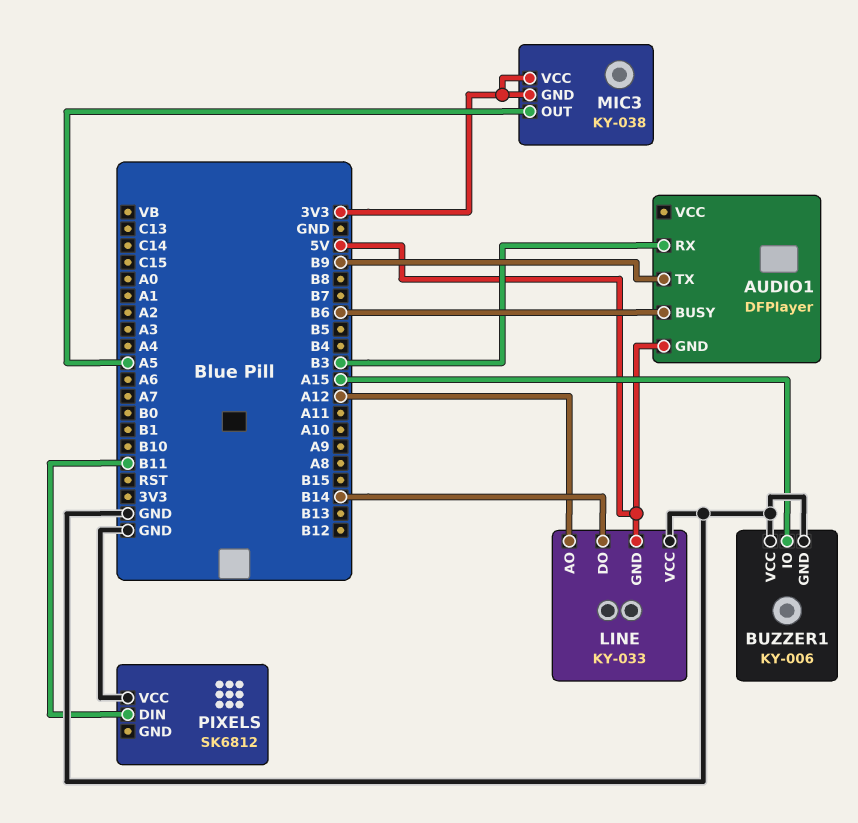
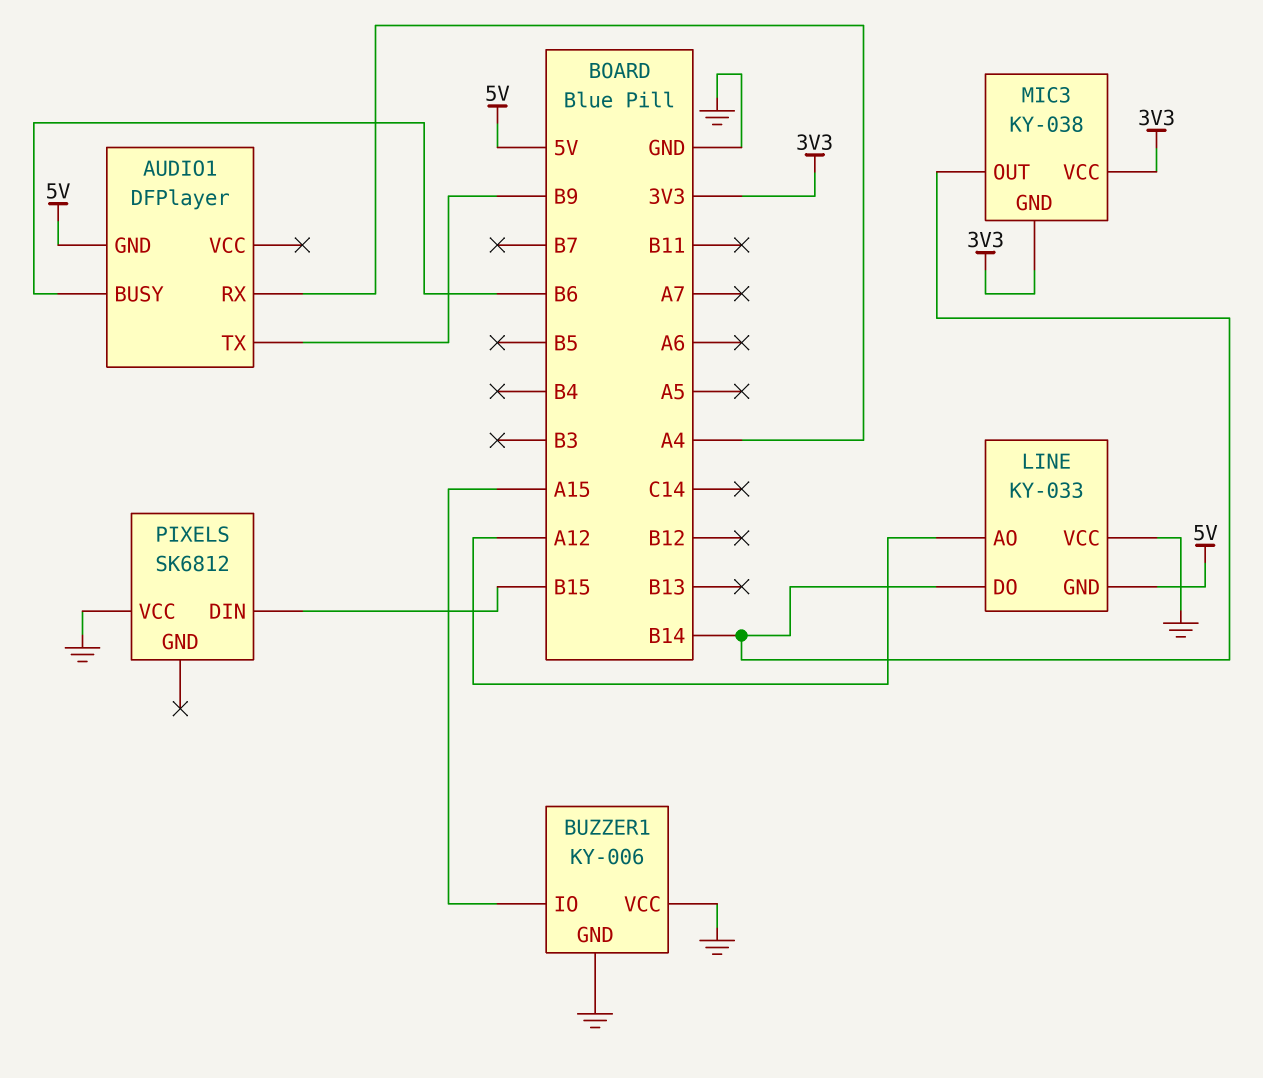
AUDIO1 pin RX: B3 -> A4
MIC3 pin OUT: A5 -> B14
PIXELS pin DIN: B11 -> B15

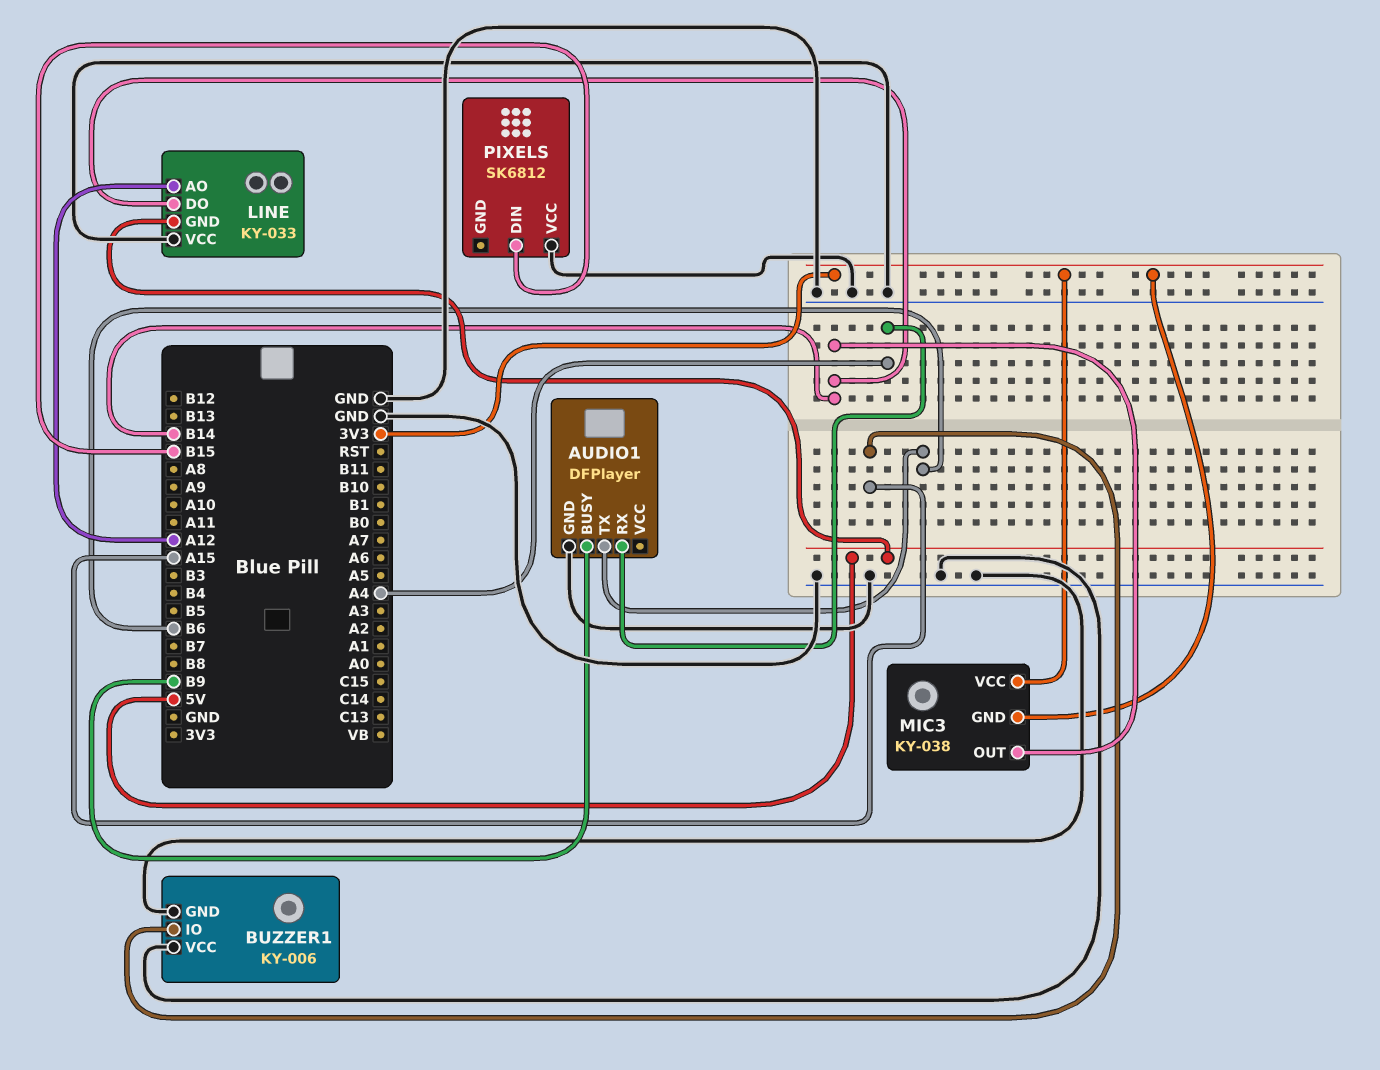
AUDIO1 pin BUSY: B6 -> B9
AUDIO1 pin GND: 5V -> GND
AUDIO1 pin TX: B9 -> B6

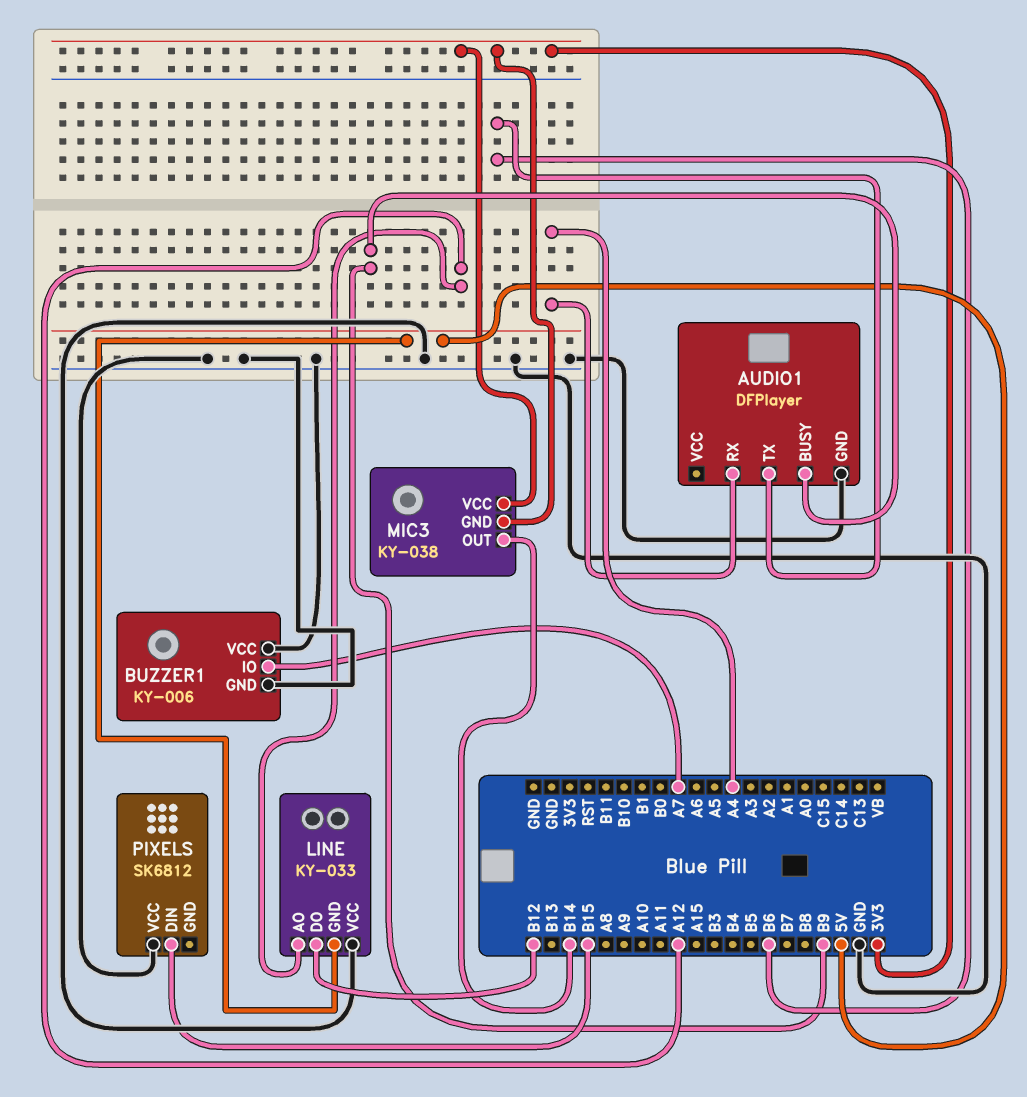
BUZZER1 pin IO: A15 -> A7
LINE pin DO: B14 -> B12

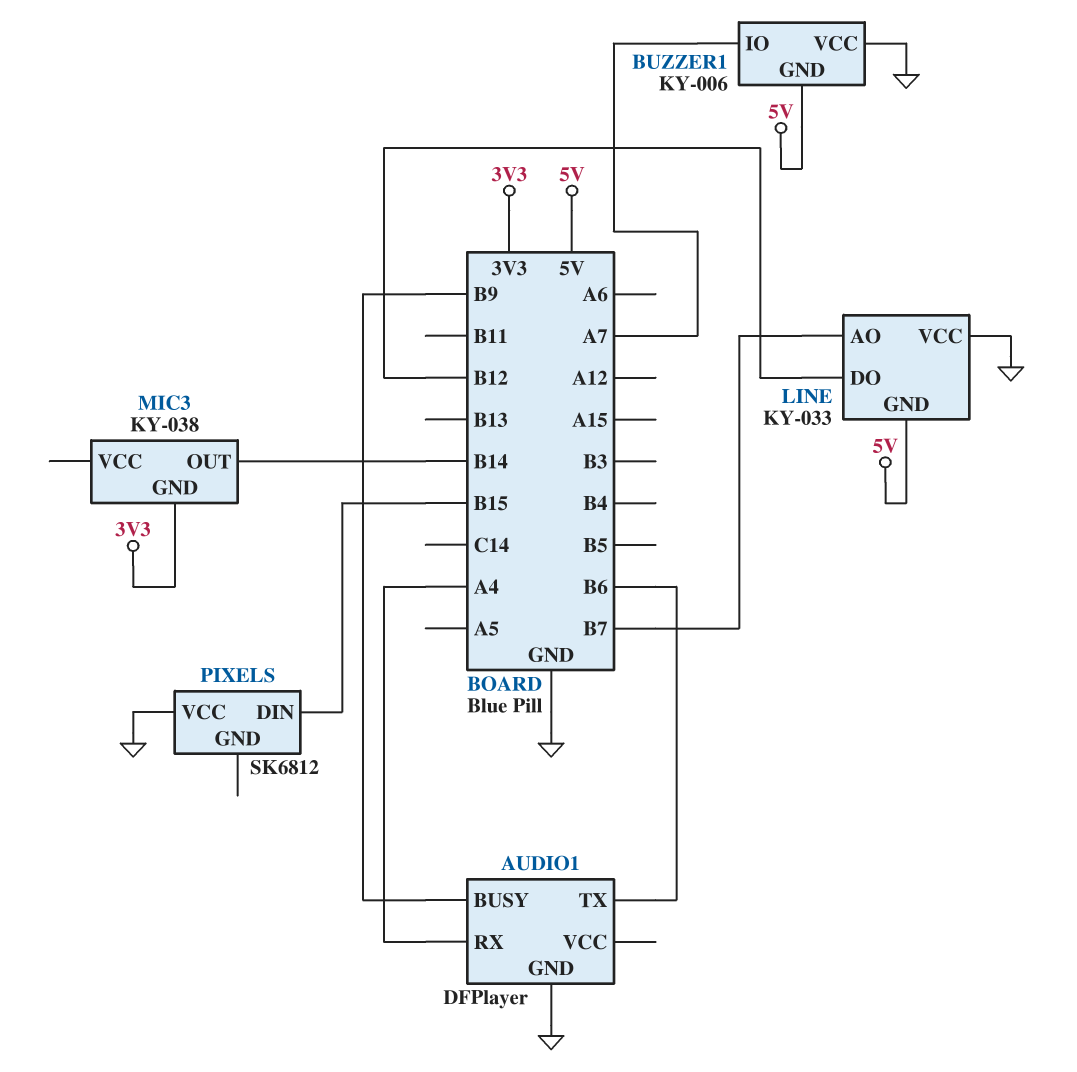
BUZZER1 pin GND: GND -> 5V
LINE pin AO: A12 -> B7
MIC3 pin VCC: 3V3 -> none

